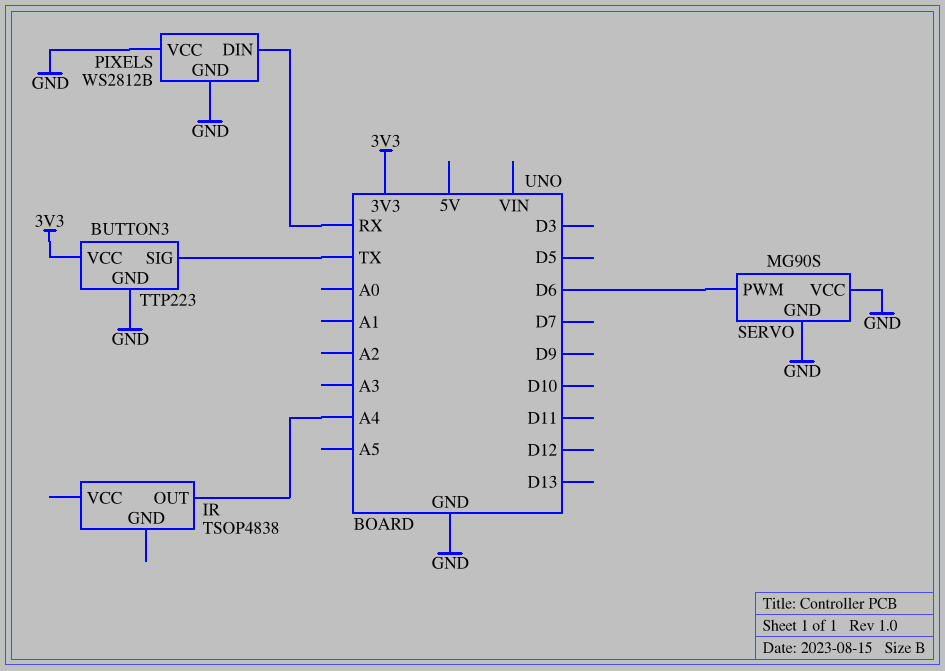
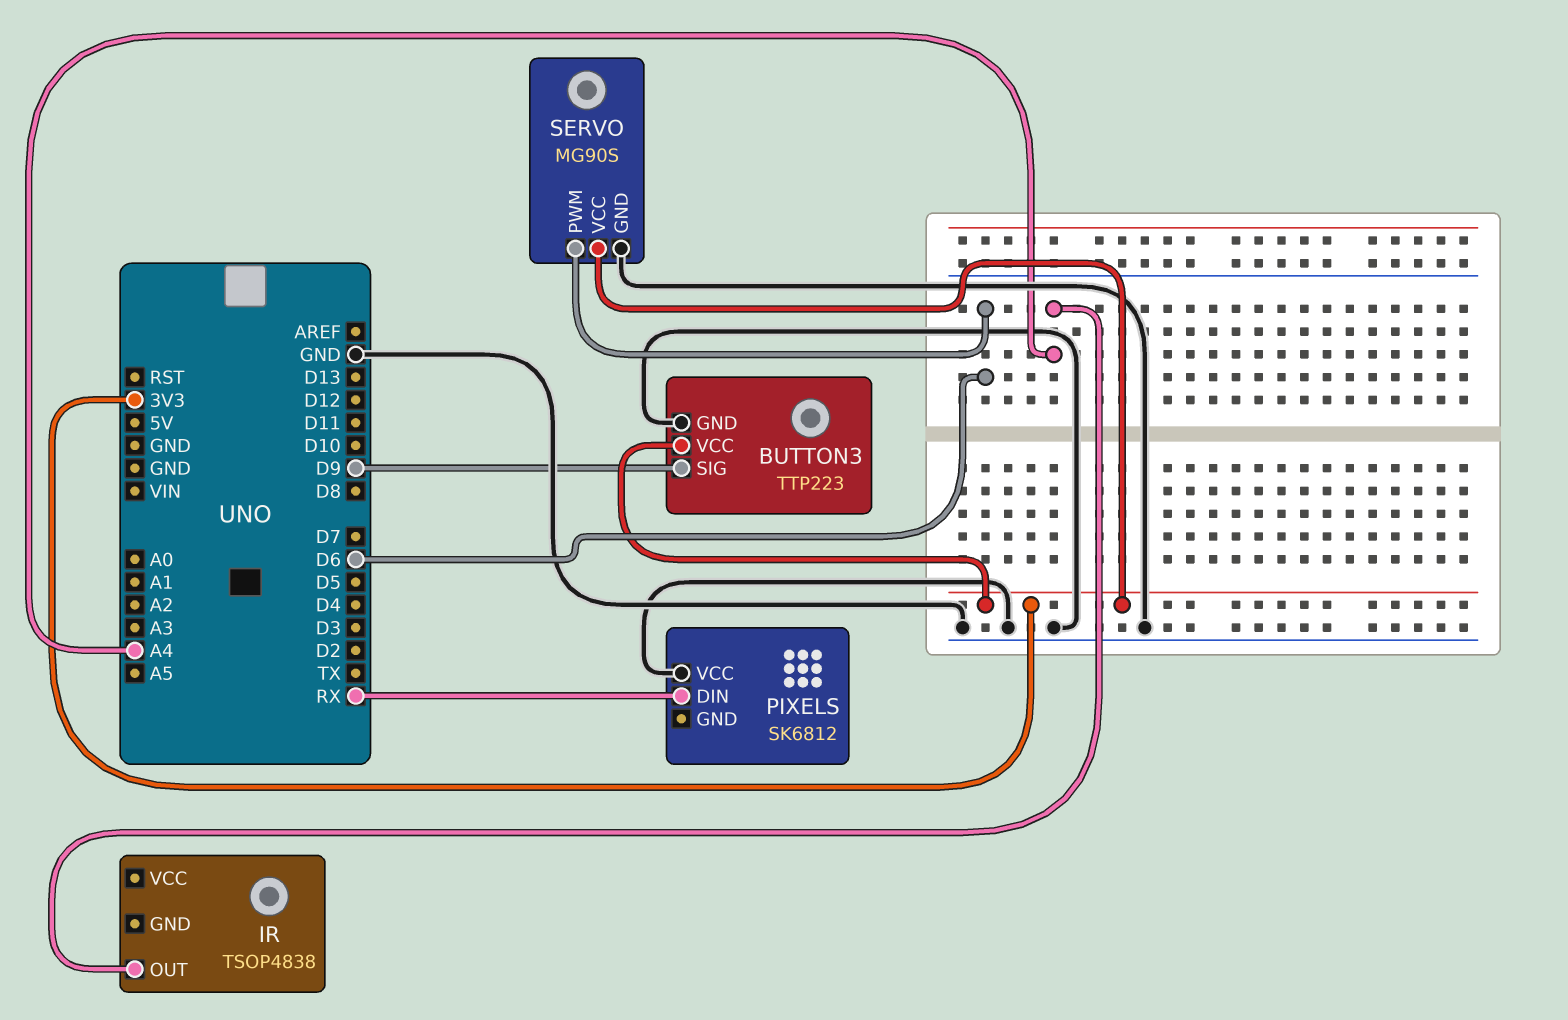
BUTTON3 pin SIG: TX -> D9
PIXELS: WS2812B -> SK6812
PIXELS pin GND: GND -> none
SERVO pin VCC: GND -> 3V3

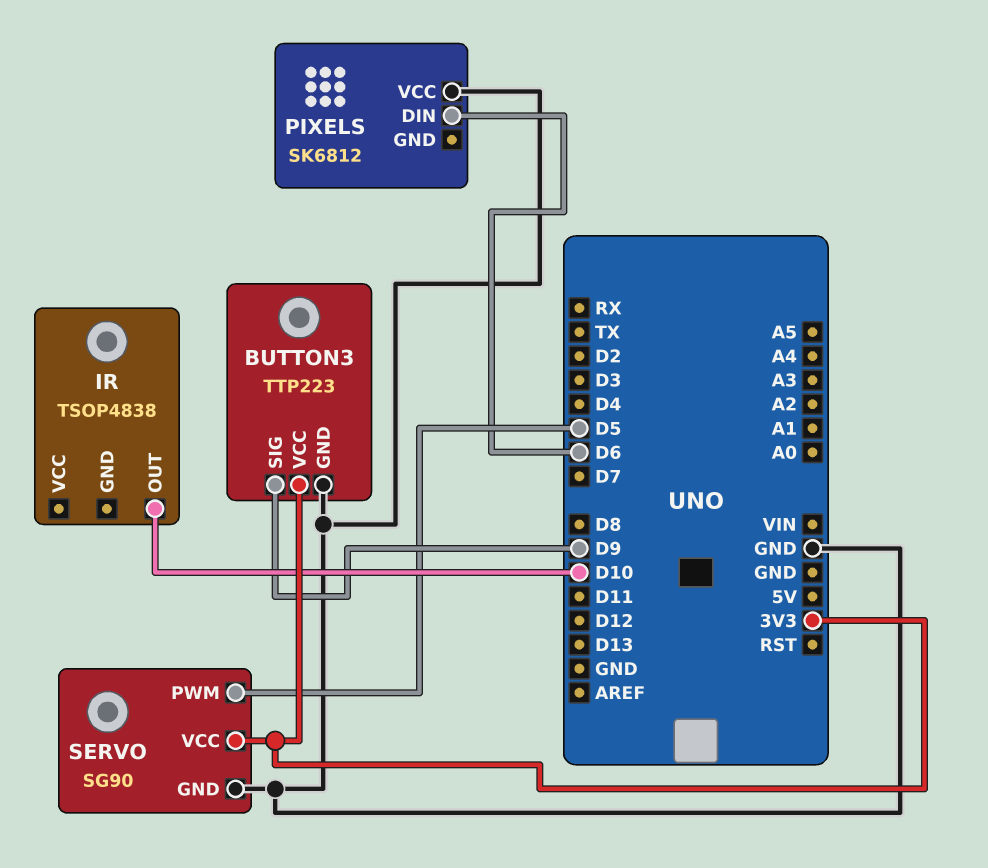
IR pin OUT: A4 -> D10
PIXELS pin DIN: RX -> D6
SERVO: MG90S -> SG90
SERVO pin PWM: D6 -> D5

